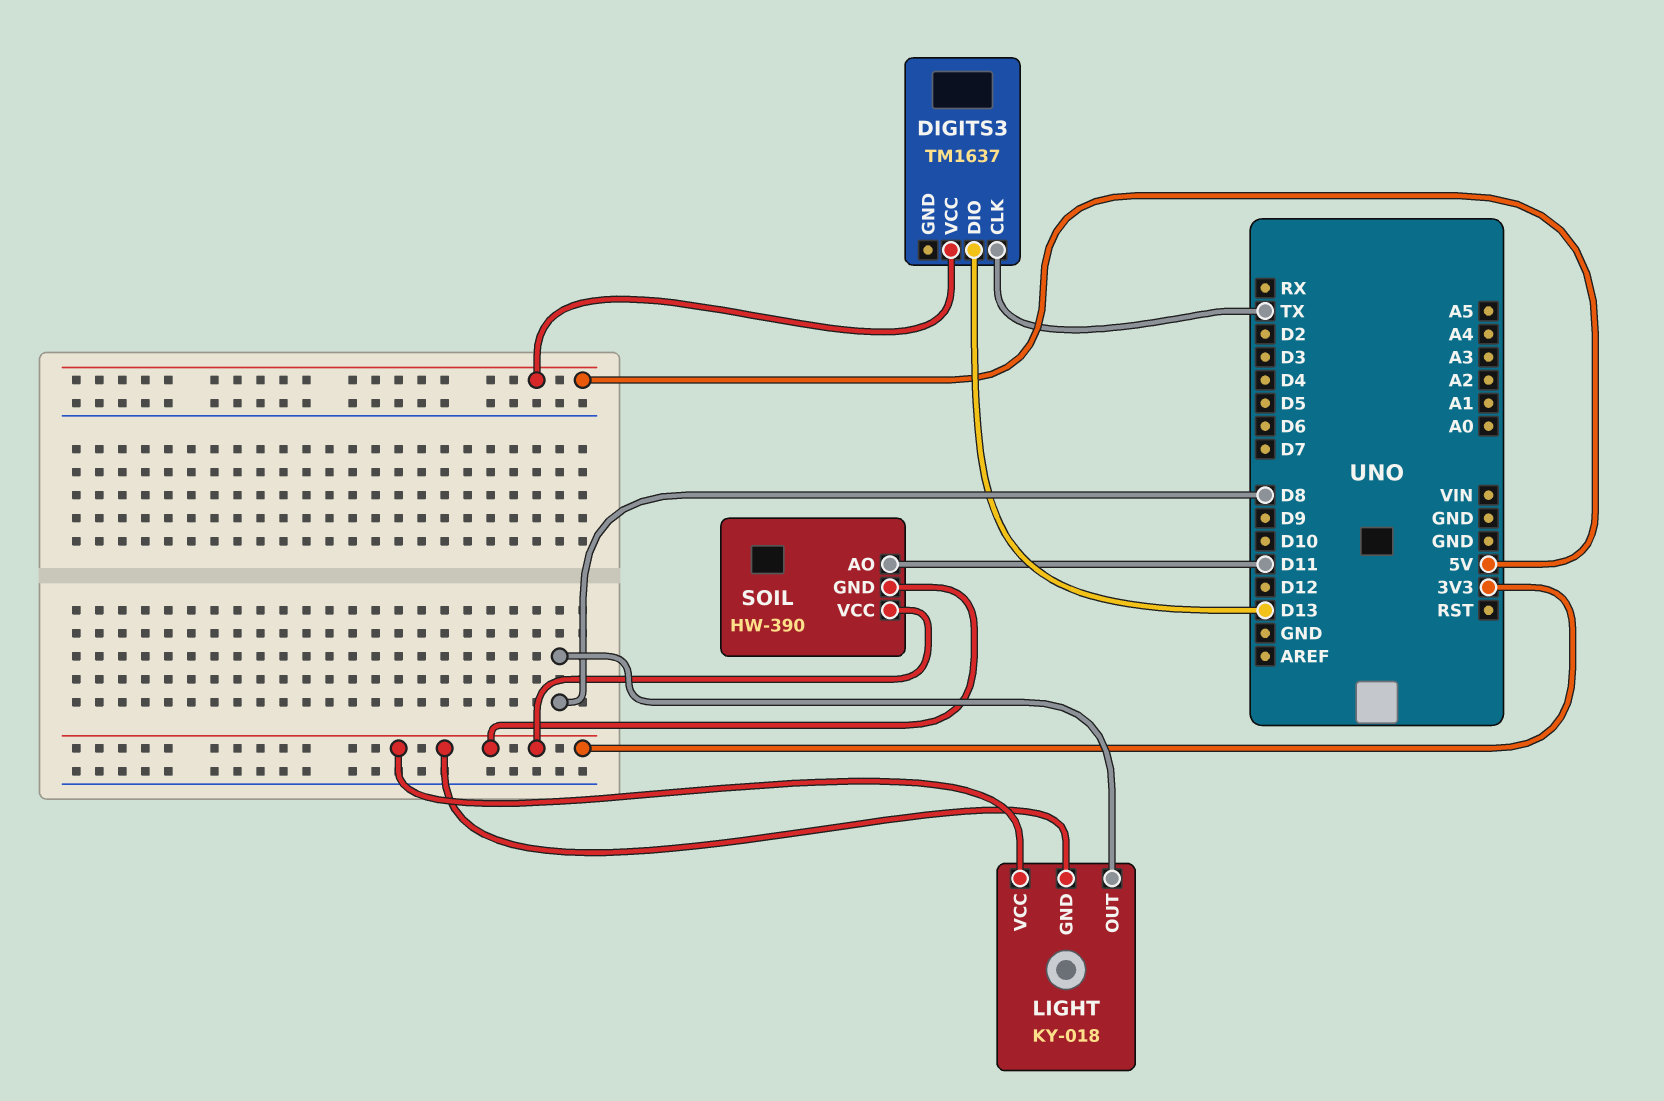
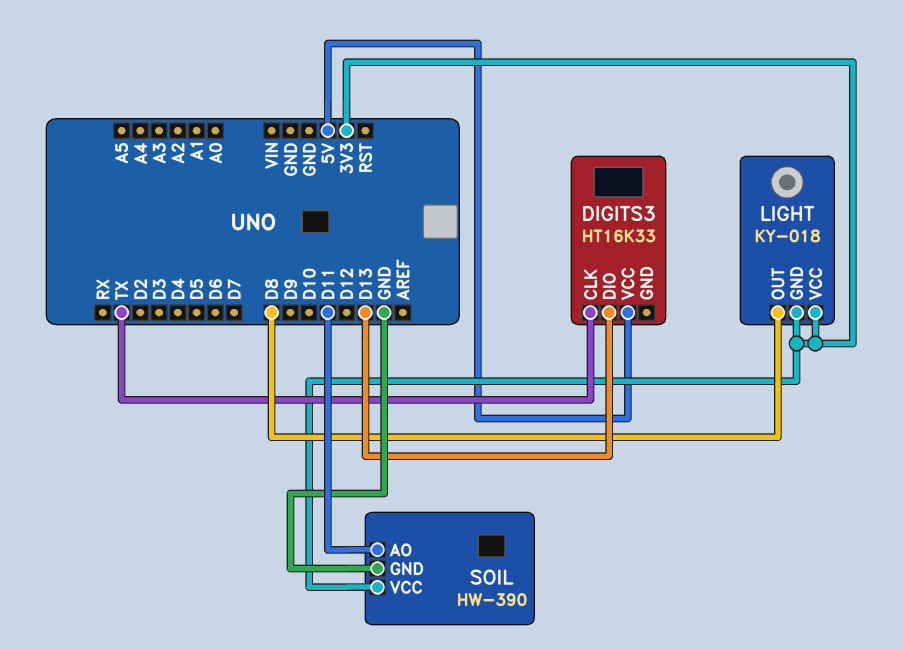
DIGITS3: TM1637 -> HT16K33
SOIL pin GND: 3V3 -> GND

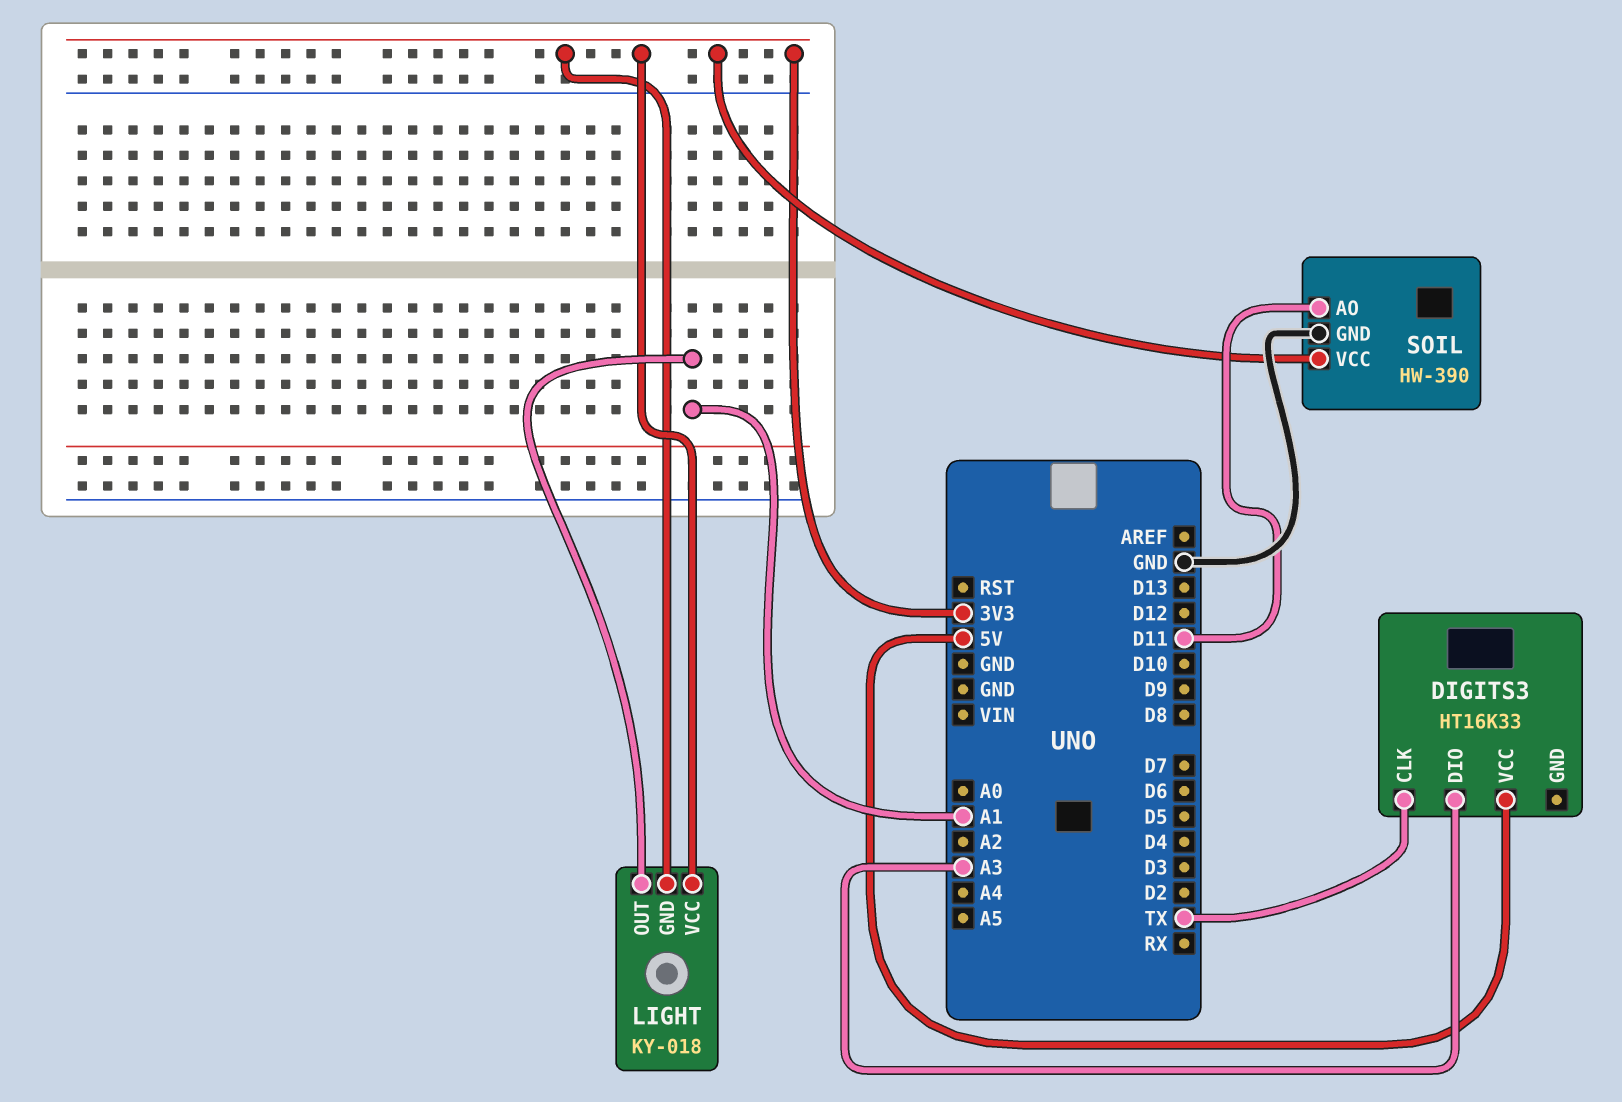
DIGITS3 pin DIO: D13 -> A3
LIGHT pin OUT: D8 -> A1

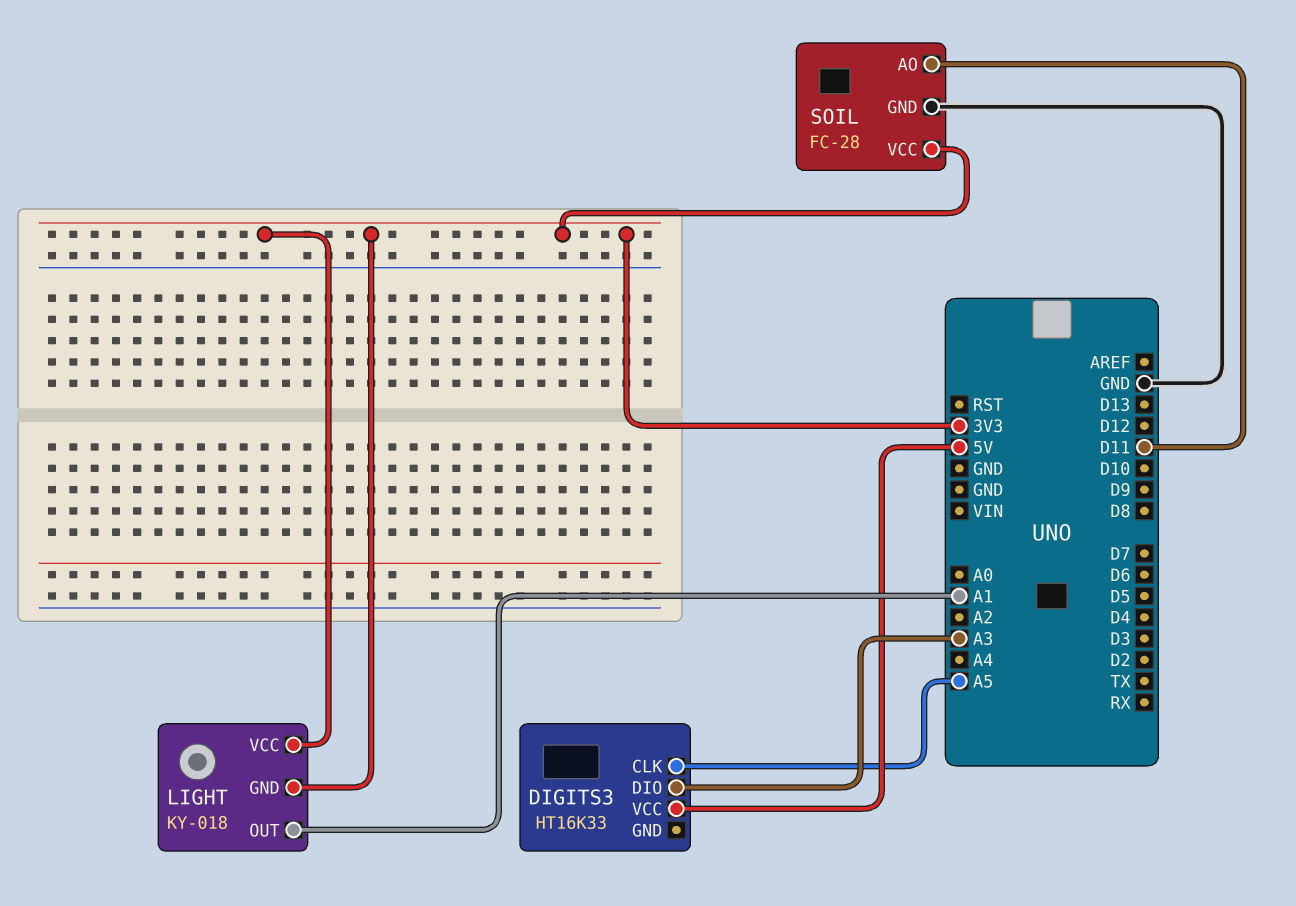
DIGITS3 pin CLK: TX -> A5
SOIL: HW-390 -> FC-28

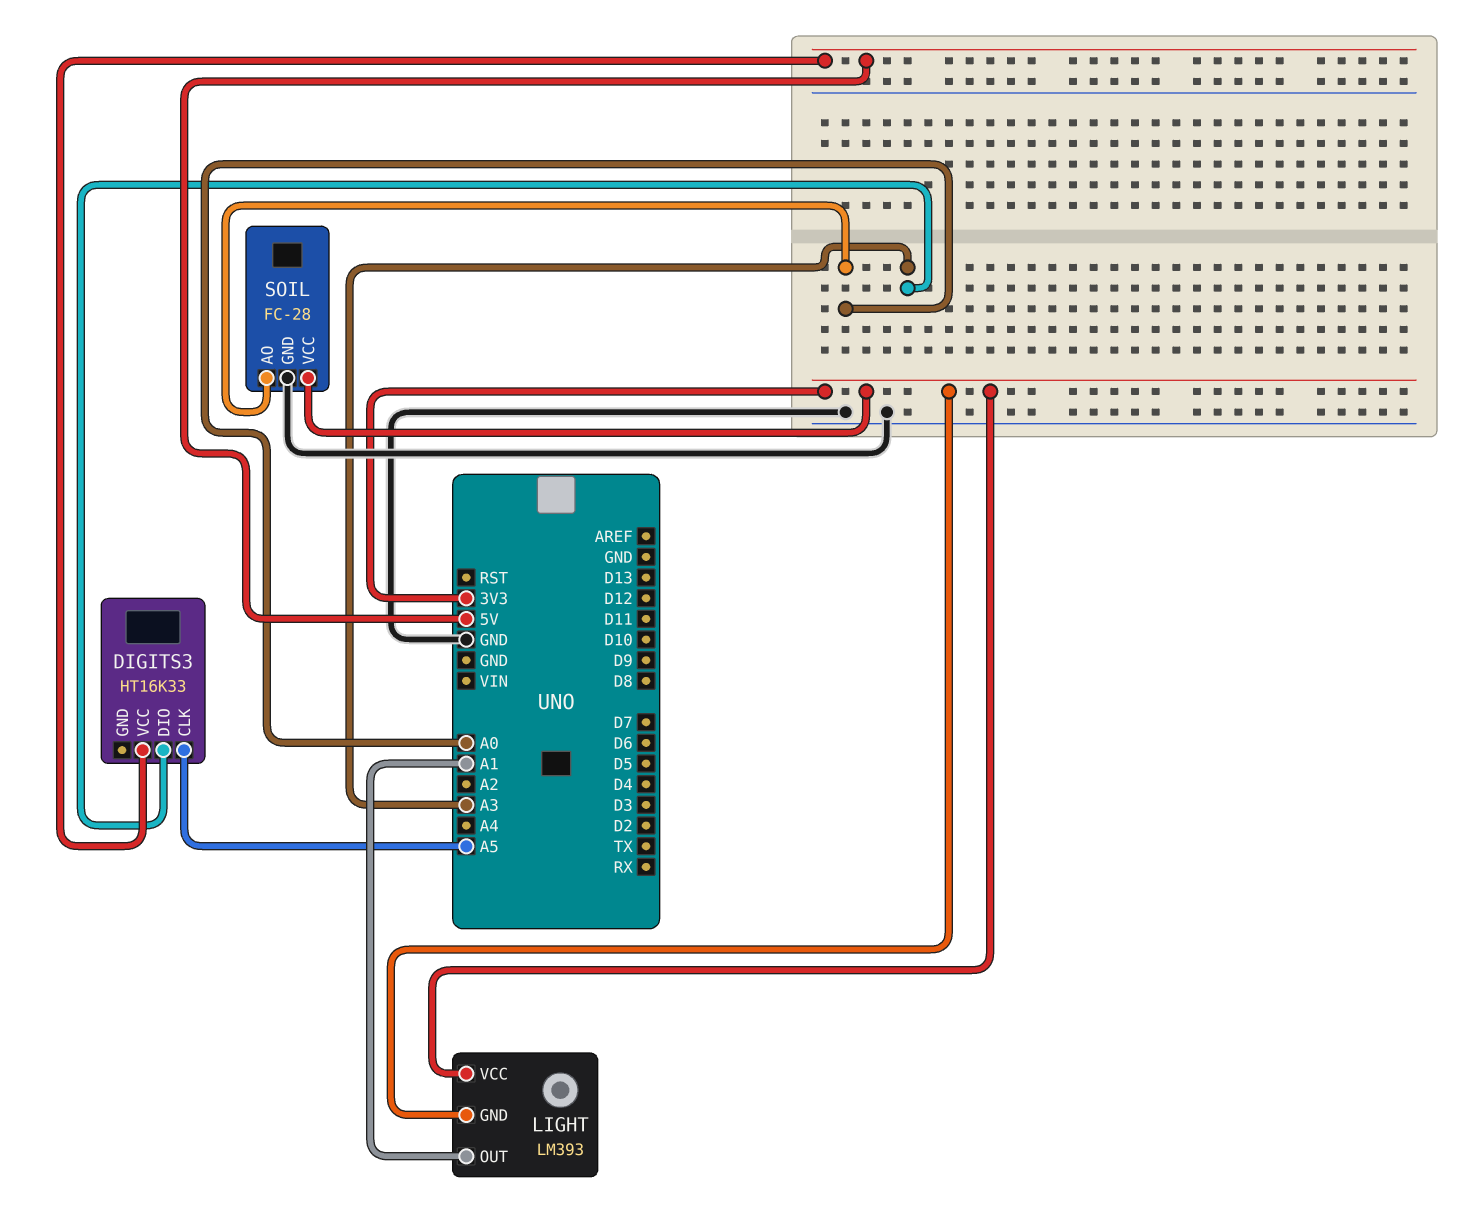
LIGHT: KY-018 -> LM393
SOIL pin AO: D11 -> A0

